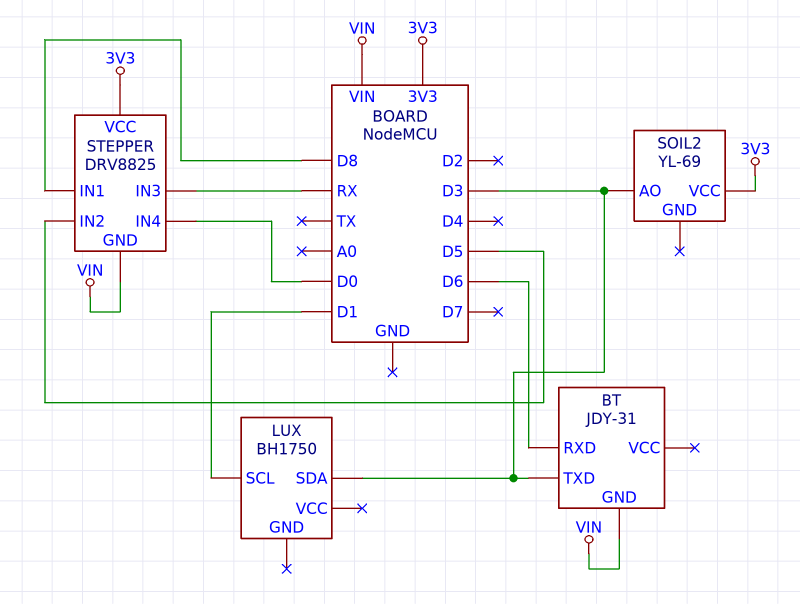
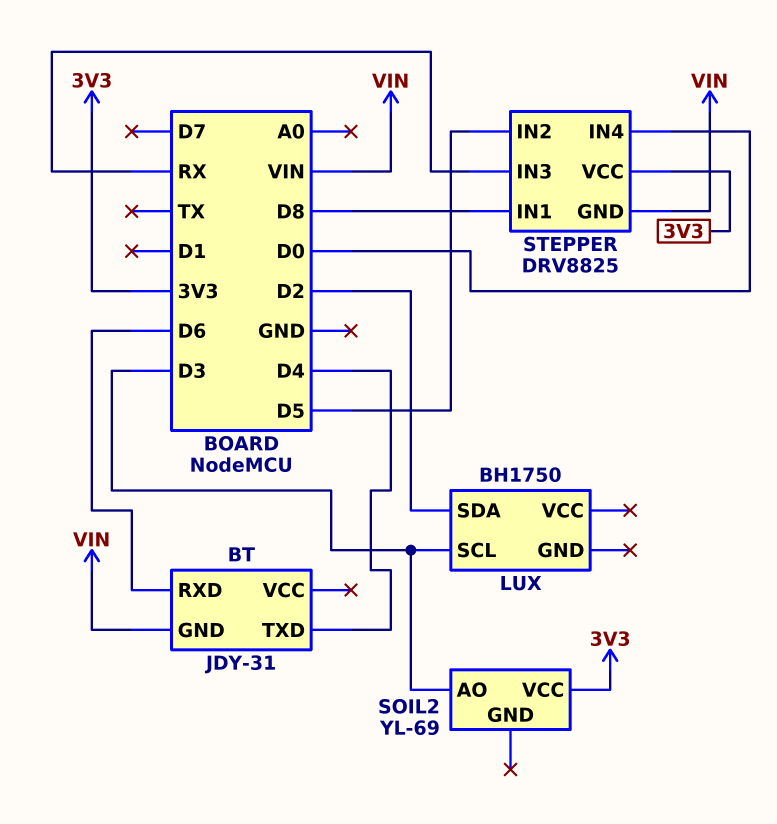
BT pin TXD: D3 -> D4
LUX pin SCL: D1 -> D3
LUX pin SDA: D3 -> D2

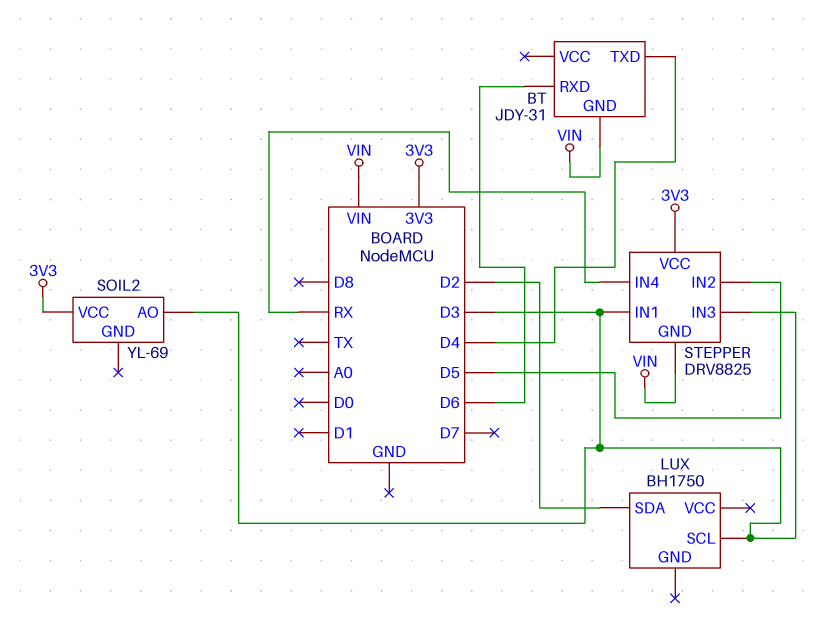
STEPPER pin IN1: D8 -> D3
STEPPER pin IN3: RX -> D3
STEPPER pin IN4: D0 -> RX

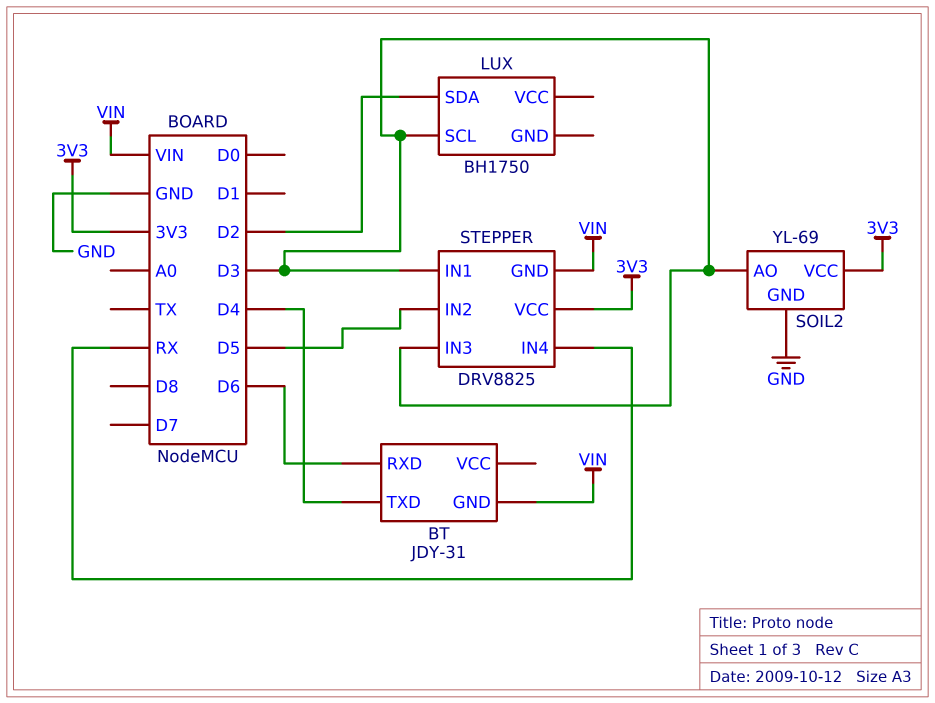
SOIL2 pin GND: none -> GND

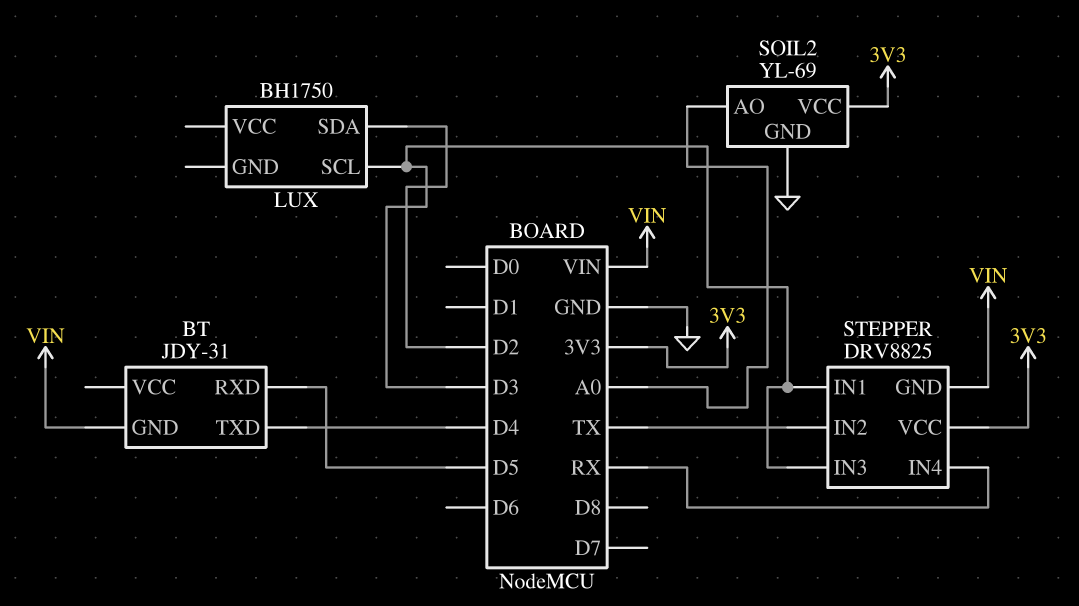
BT pin RXD: D6 -> D5
SOIL2 pin AO: D3 -> A0
STEPPER pin IN2: D5 -> TX

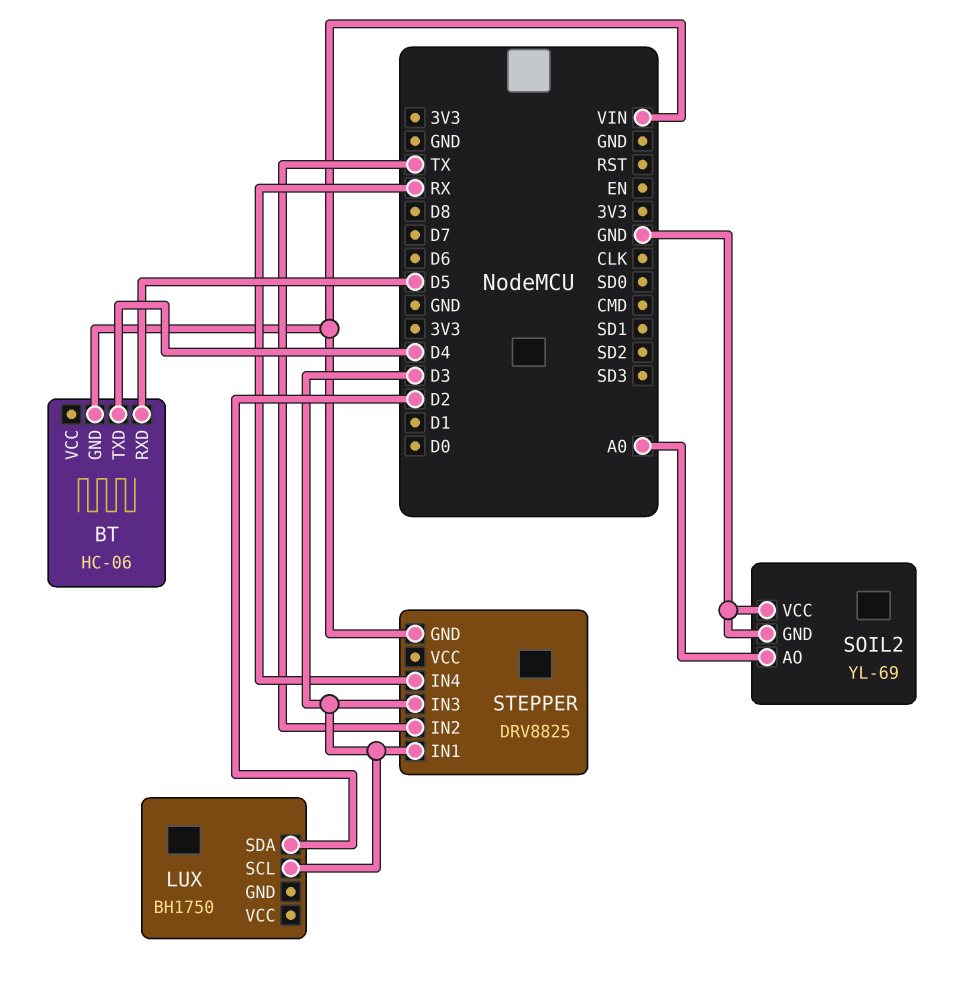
BT: JDY-31 -> HC-06
SOIL2 pin VCC: 3V3 -> GND
STEPPER pin VCC: 3V3 -> none

